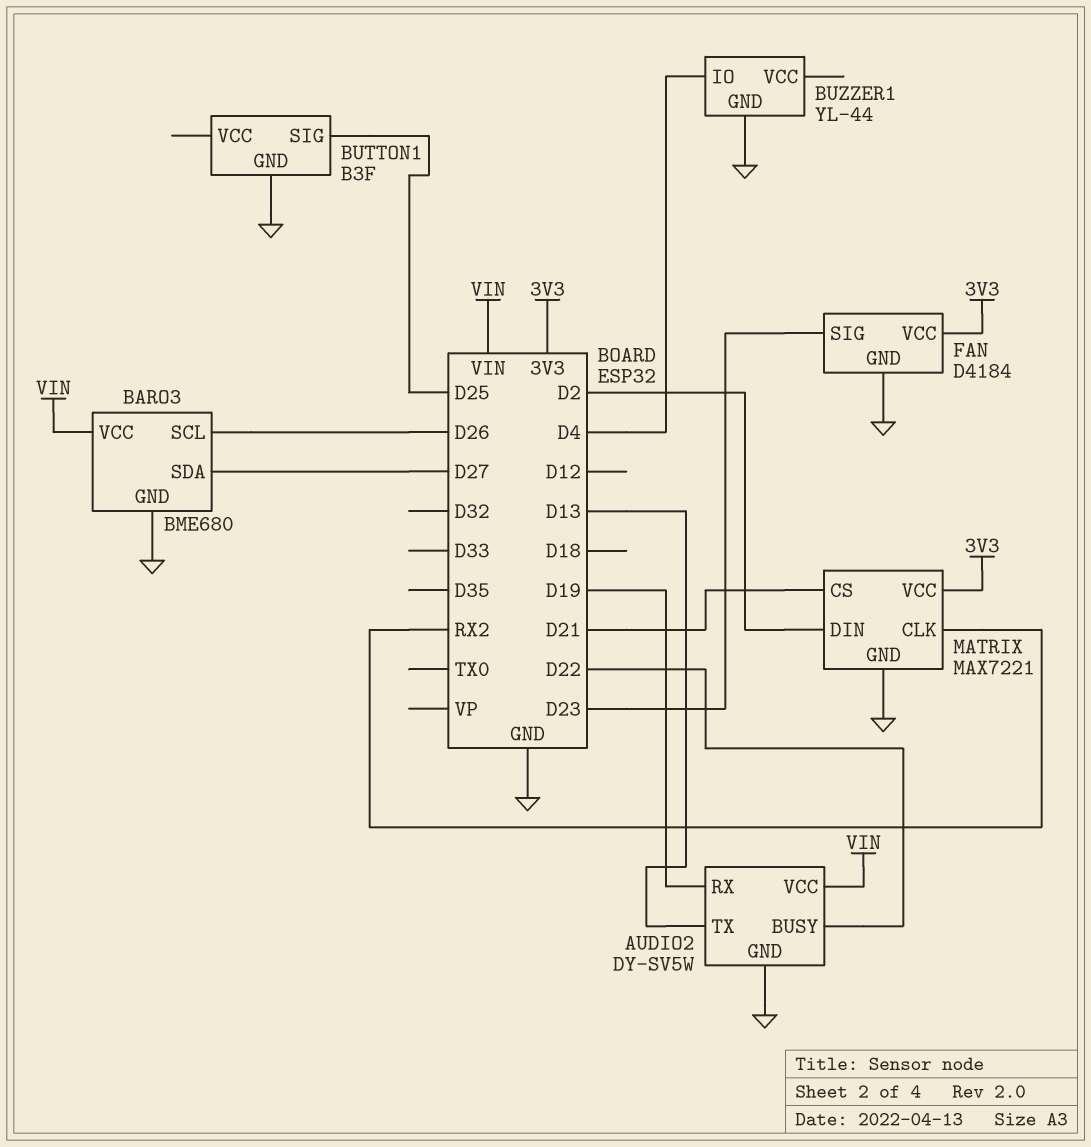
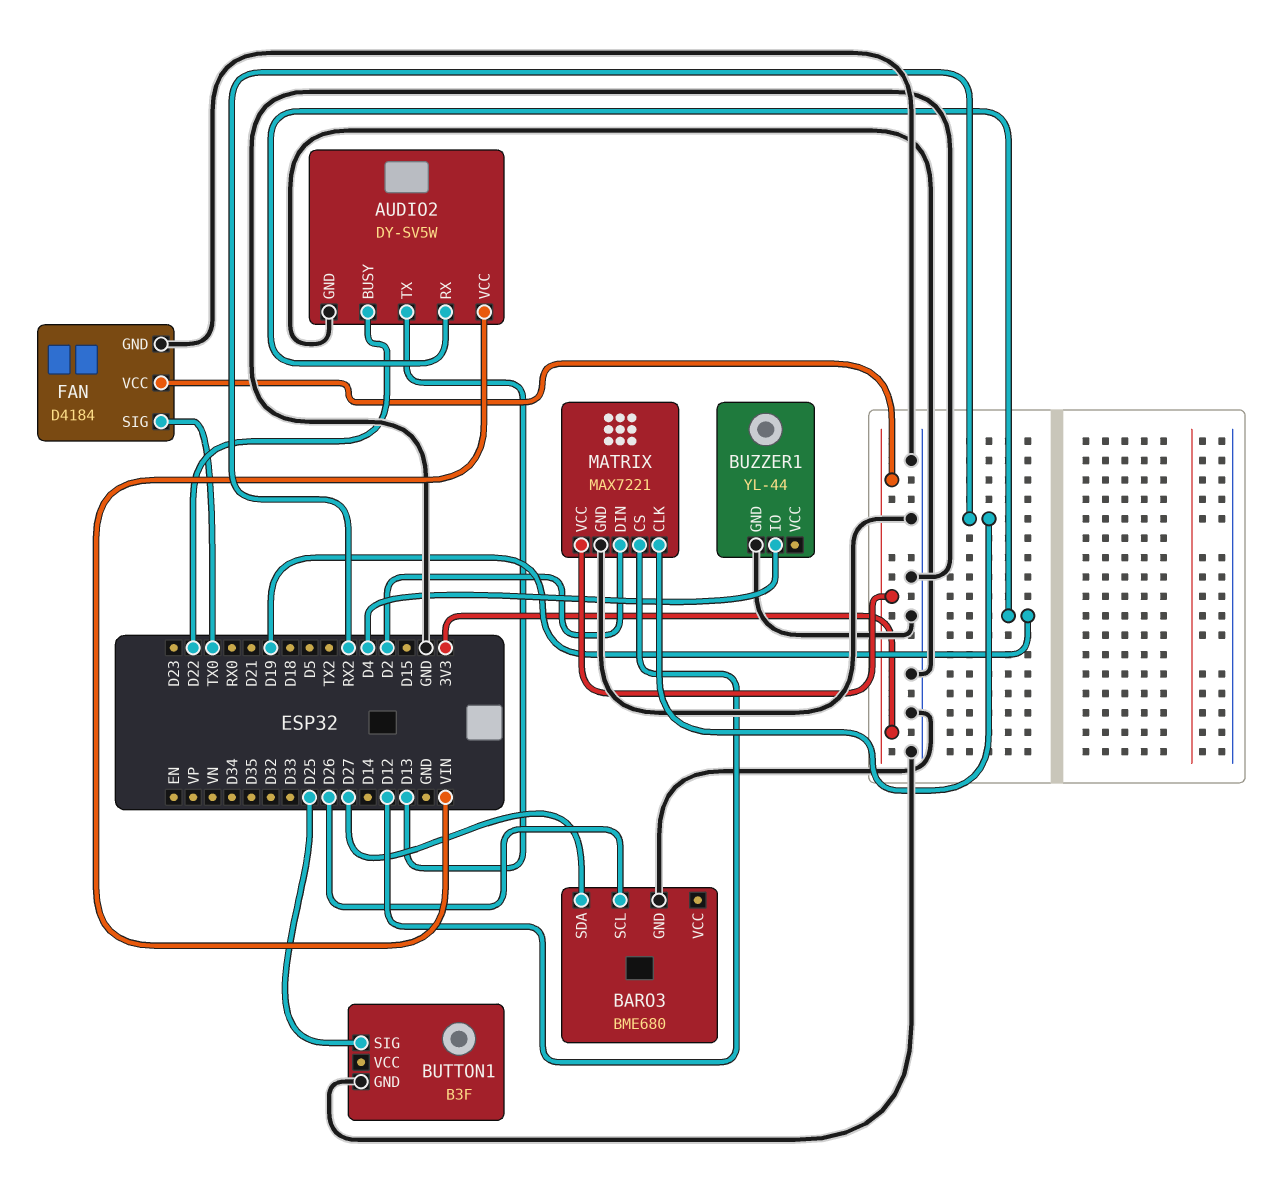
BARO3 pin VCC: VIN -> none
FAN pin SIG: D23 -> TX0
MATRIX pin CS: D21 -> D12

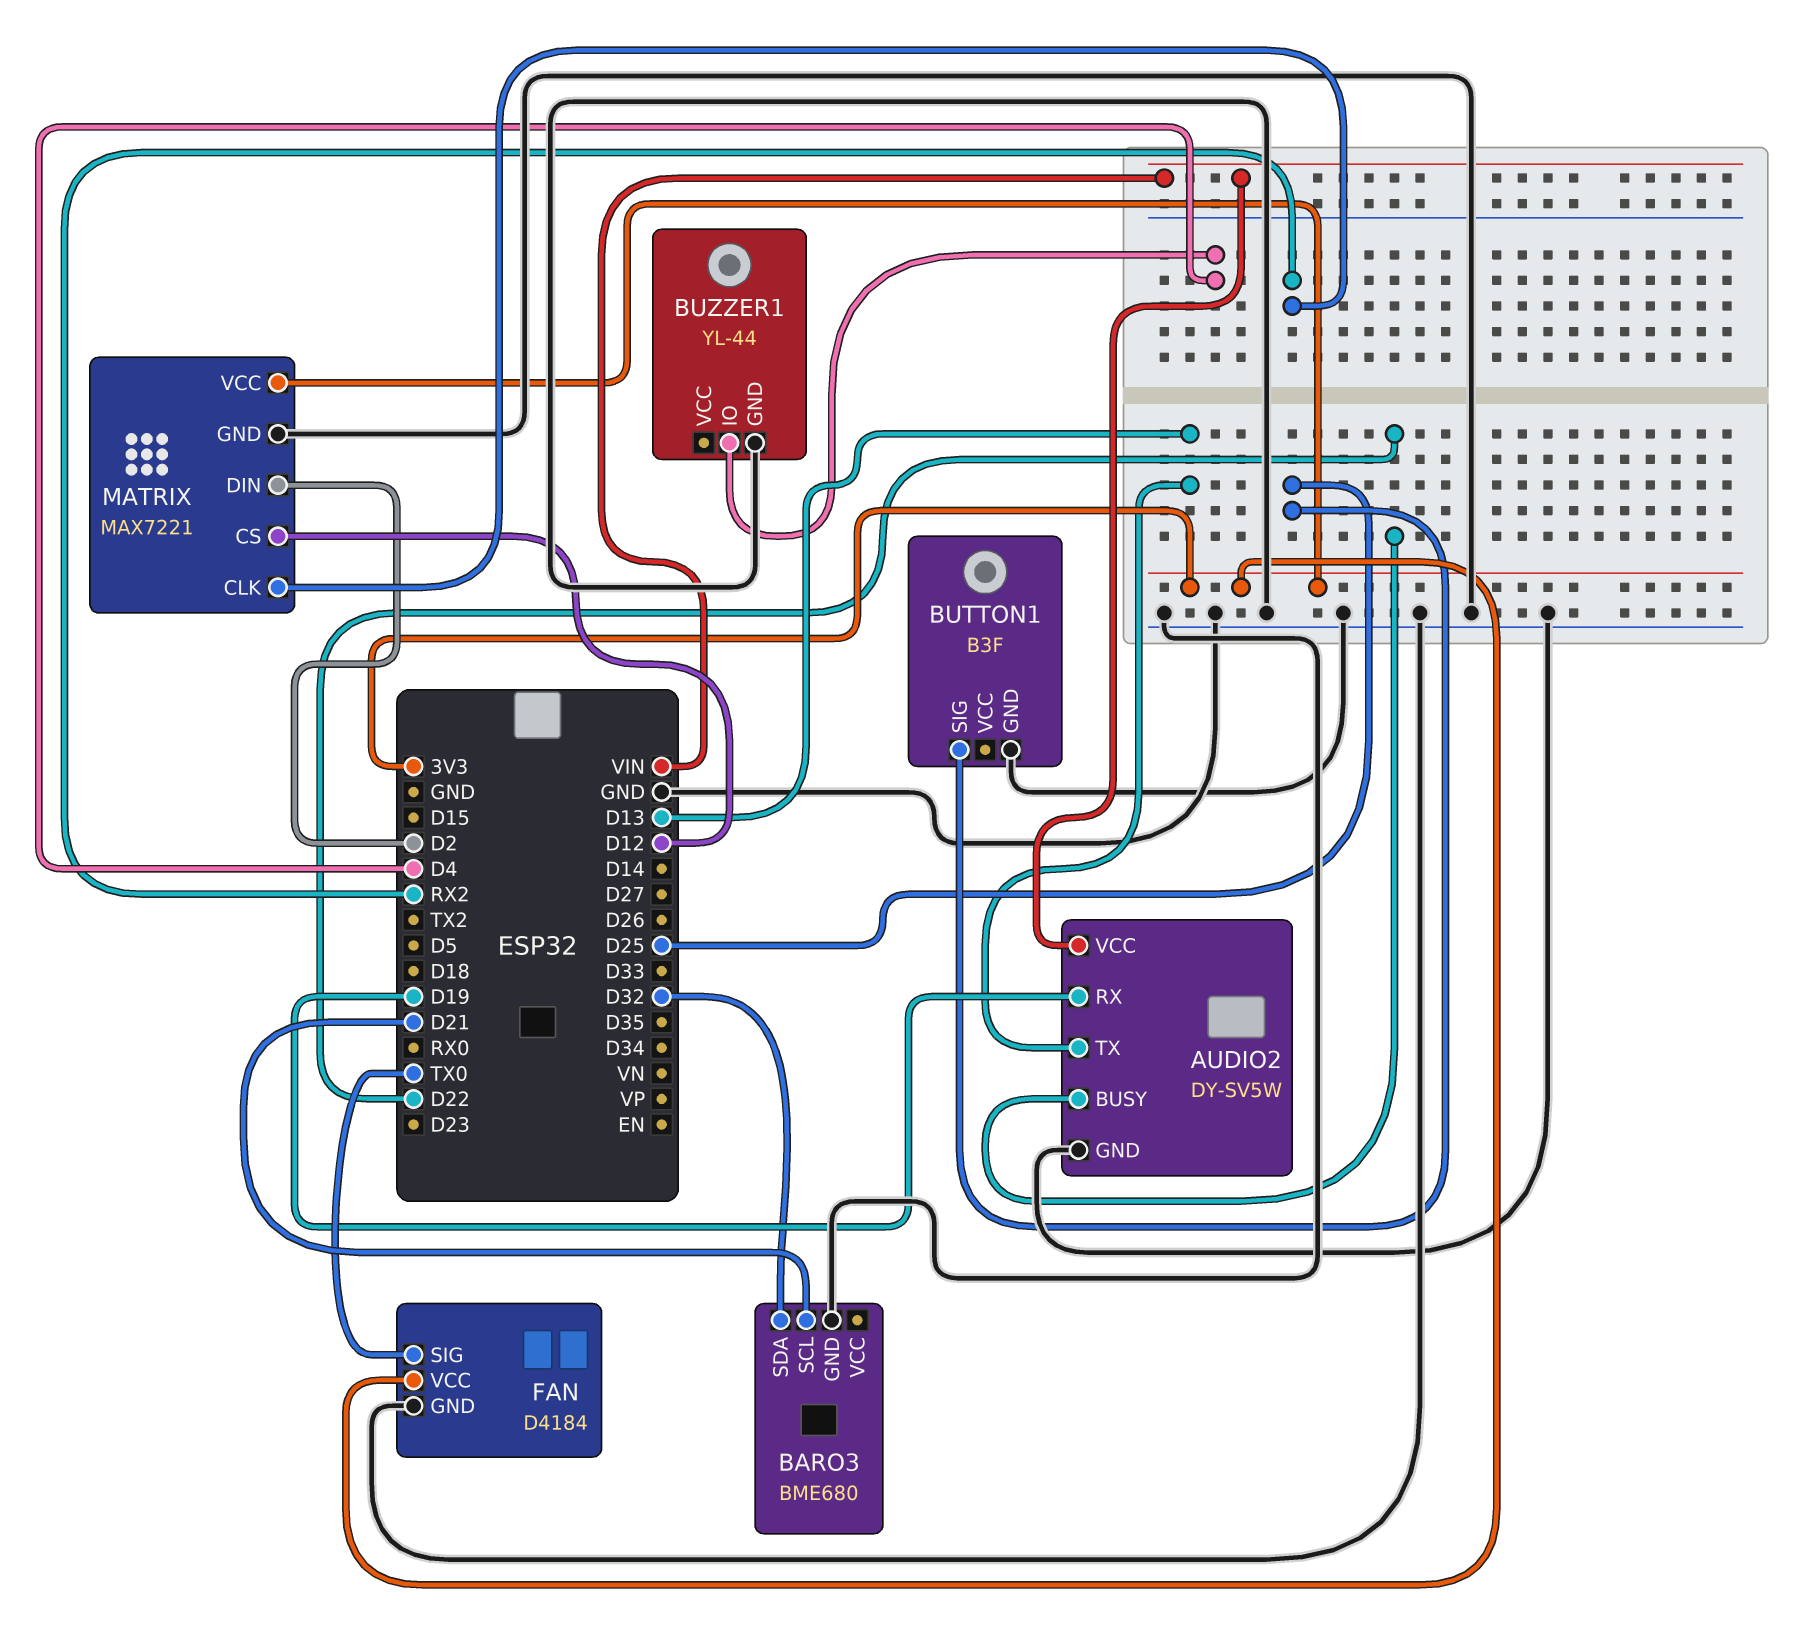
BARO3 pin SCL: D26 -> D21
BARO3 pin SDA: D27 -> D32

